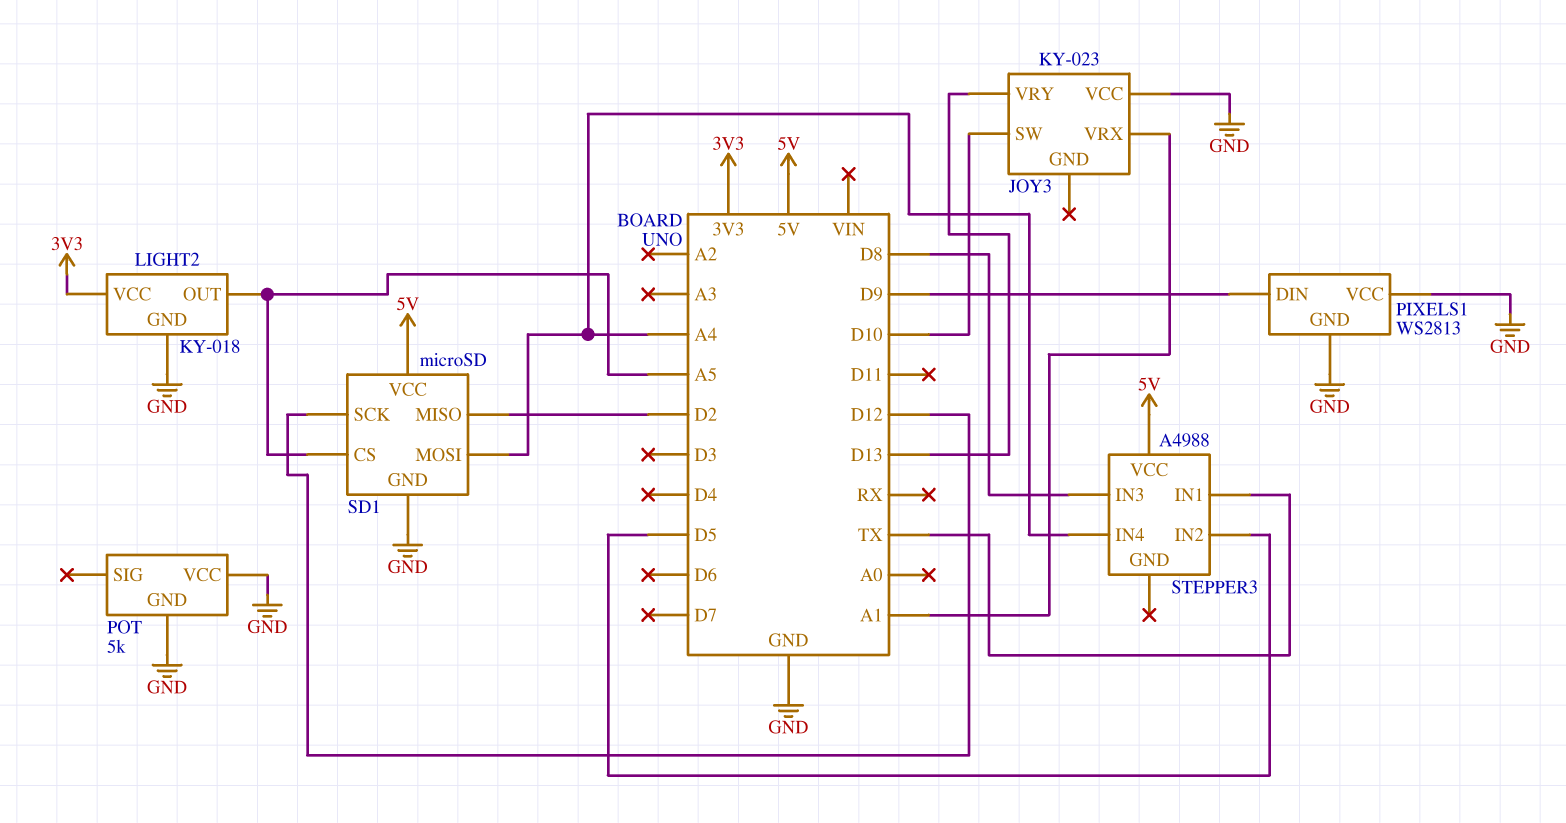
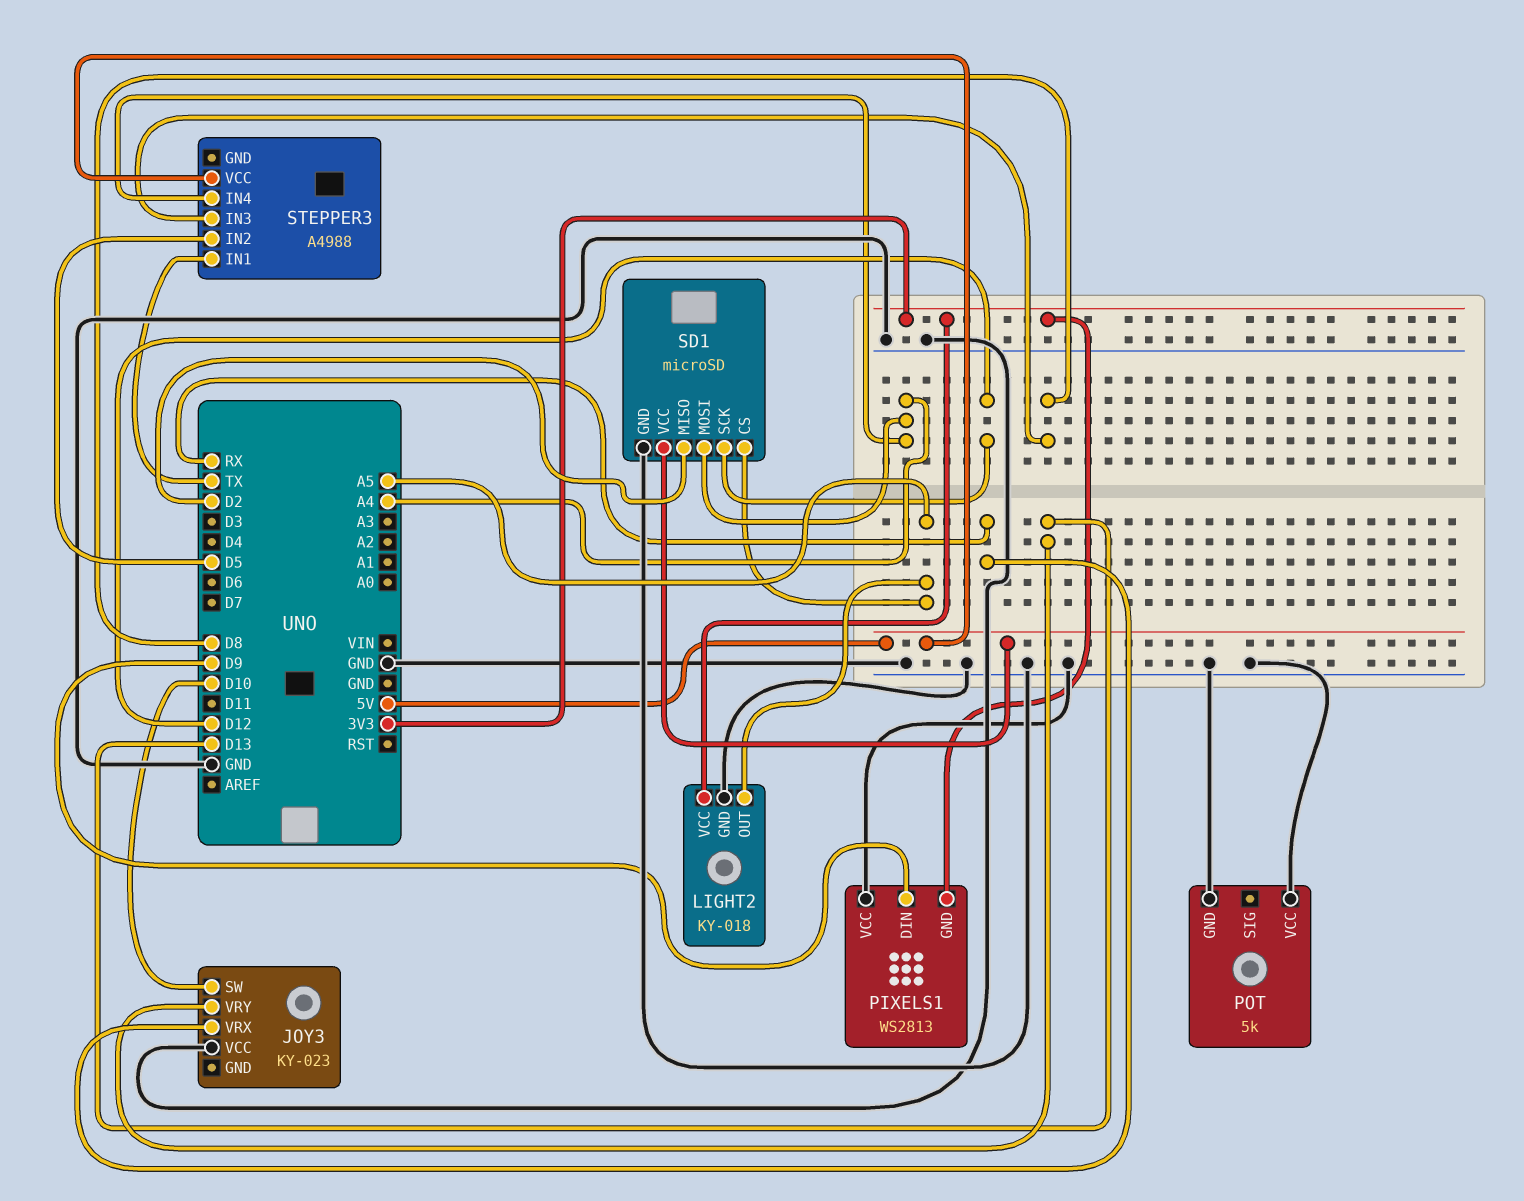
JOY3 pin VRX: A1 -> RX
PIXELS1 pin GND: GND -> 3V3

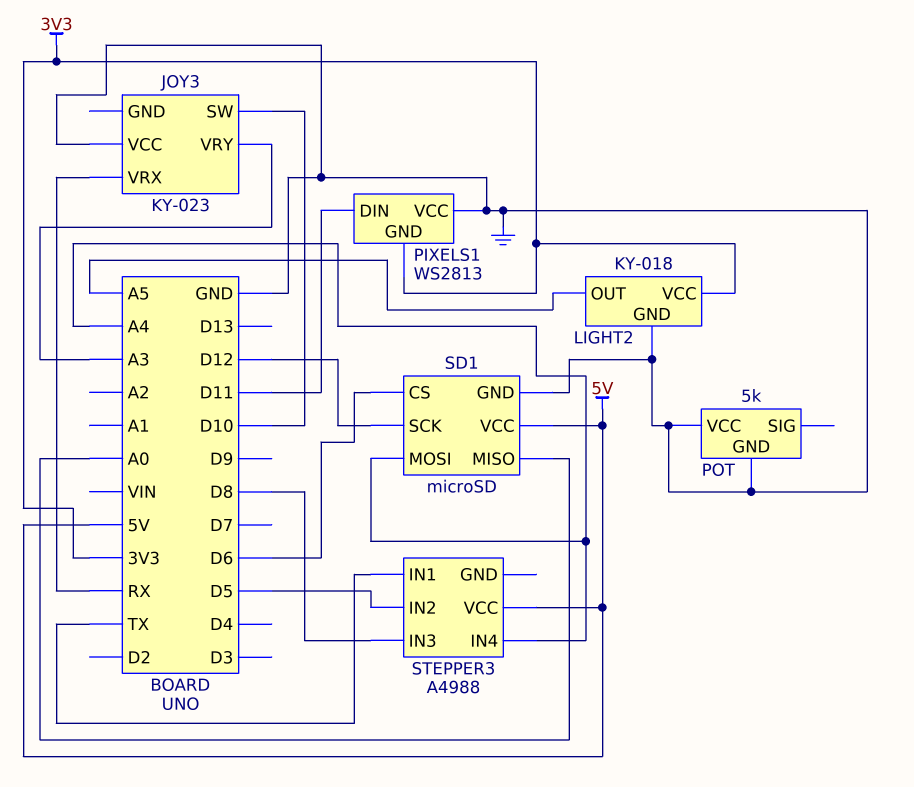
JOY3 pin VRY: D13 -> A3
PIXELS1 pin DIN: D9 -> D11
SD1 pin CS: A5 -> D6
SD1 pin MISO: D2 -> A0

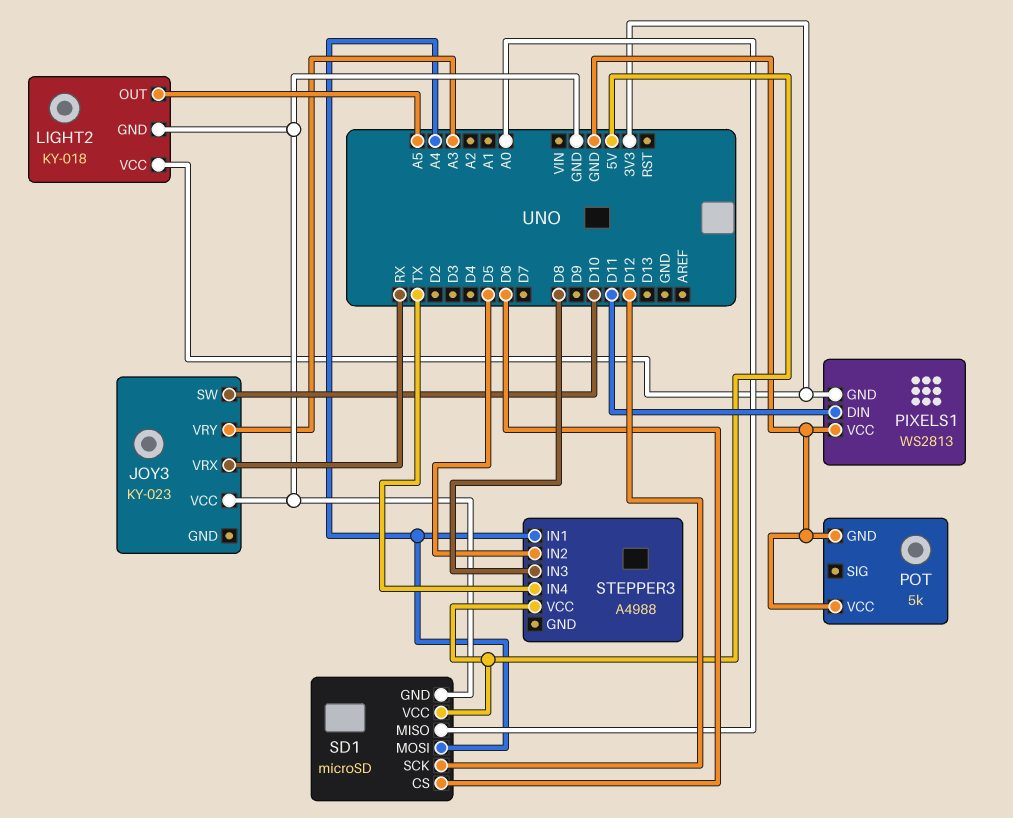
STEPPER3 pin IN1: TX -> A4
STEPPER3 pin IN4: A4 -> TX

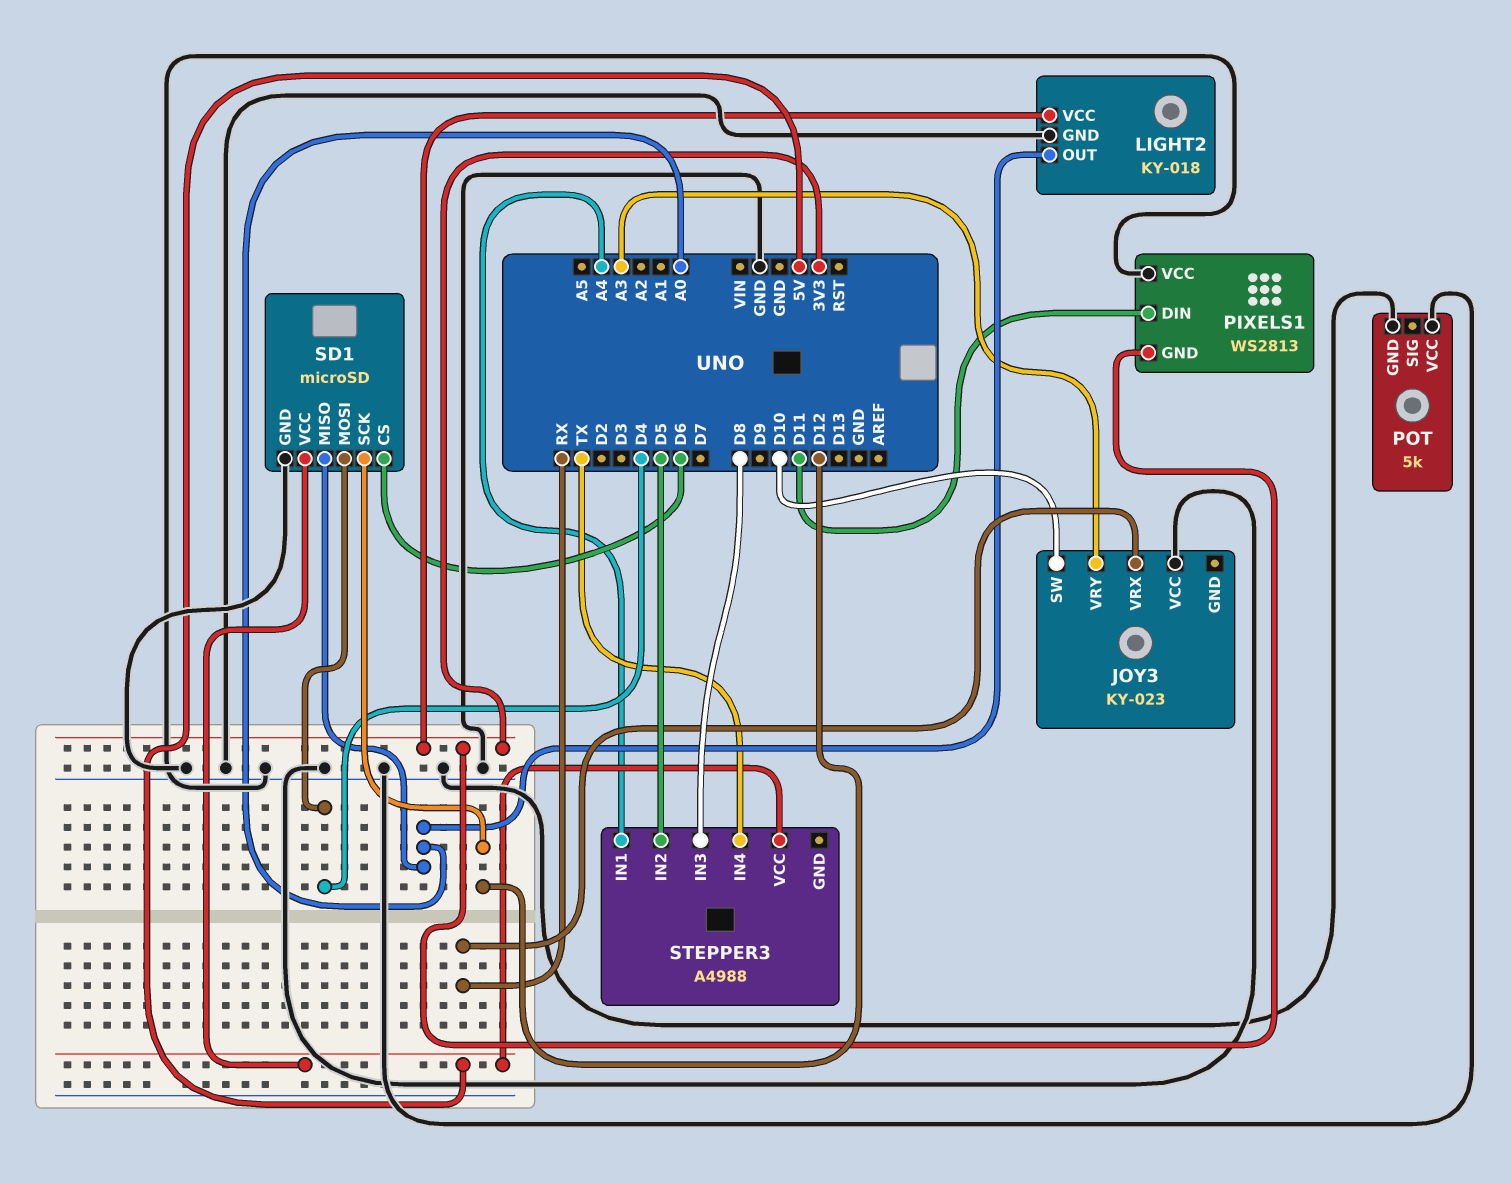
LIGHT2 pin OUT: A5 -> A0
SD1 pin MOSI: A4 -> D4

